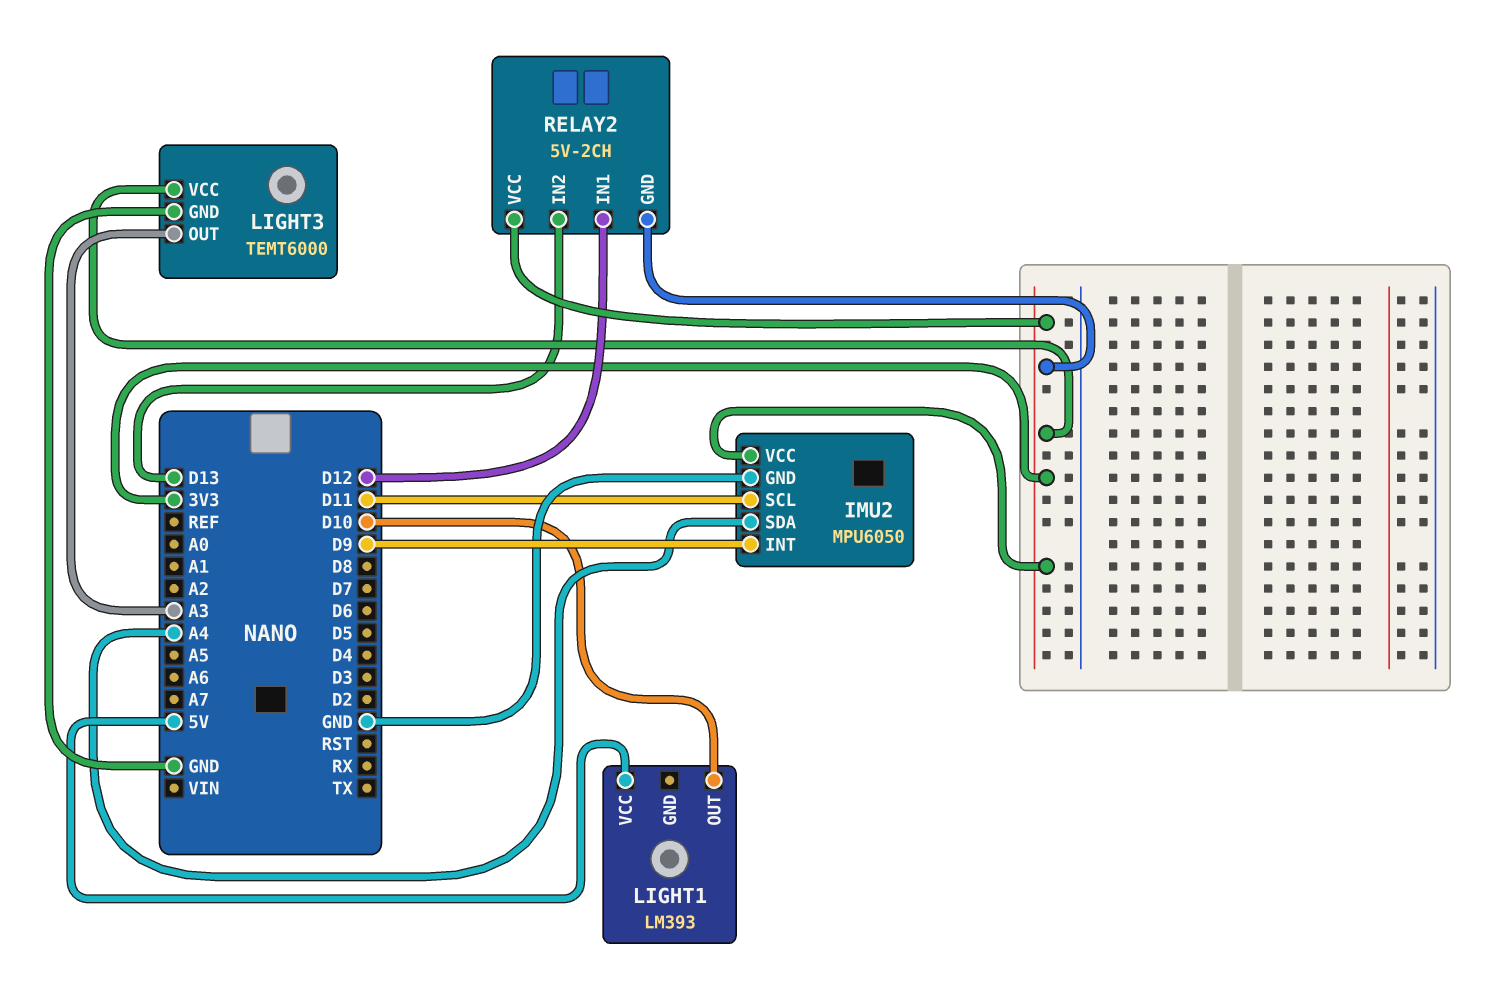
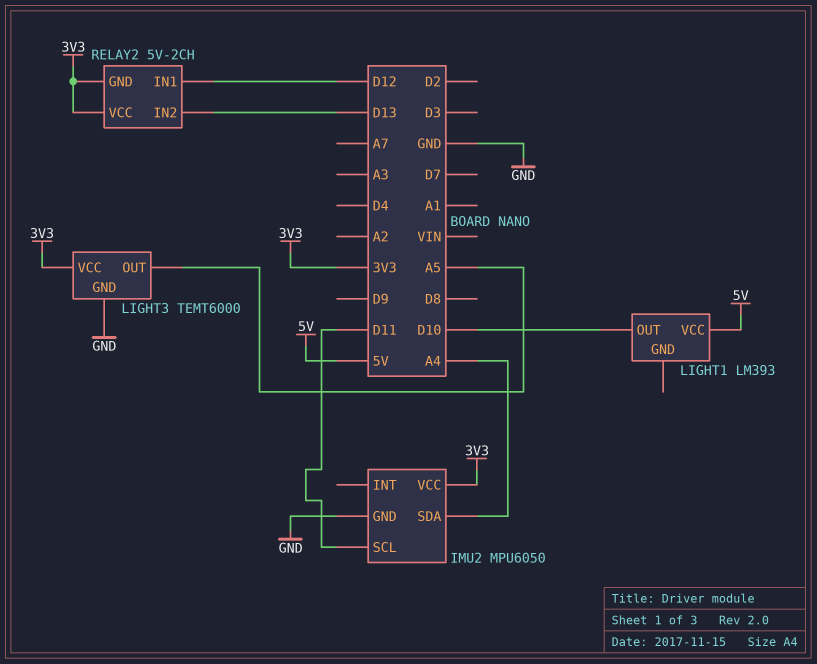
IMU2 pin INT: D9 -> none
LIGHT3 pin OUT: A3 -> A5

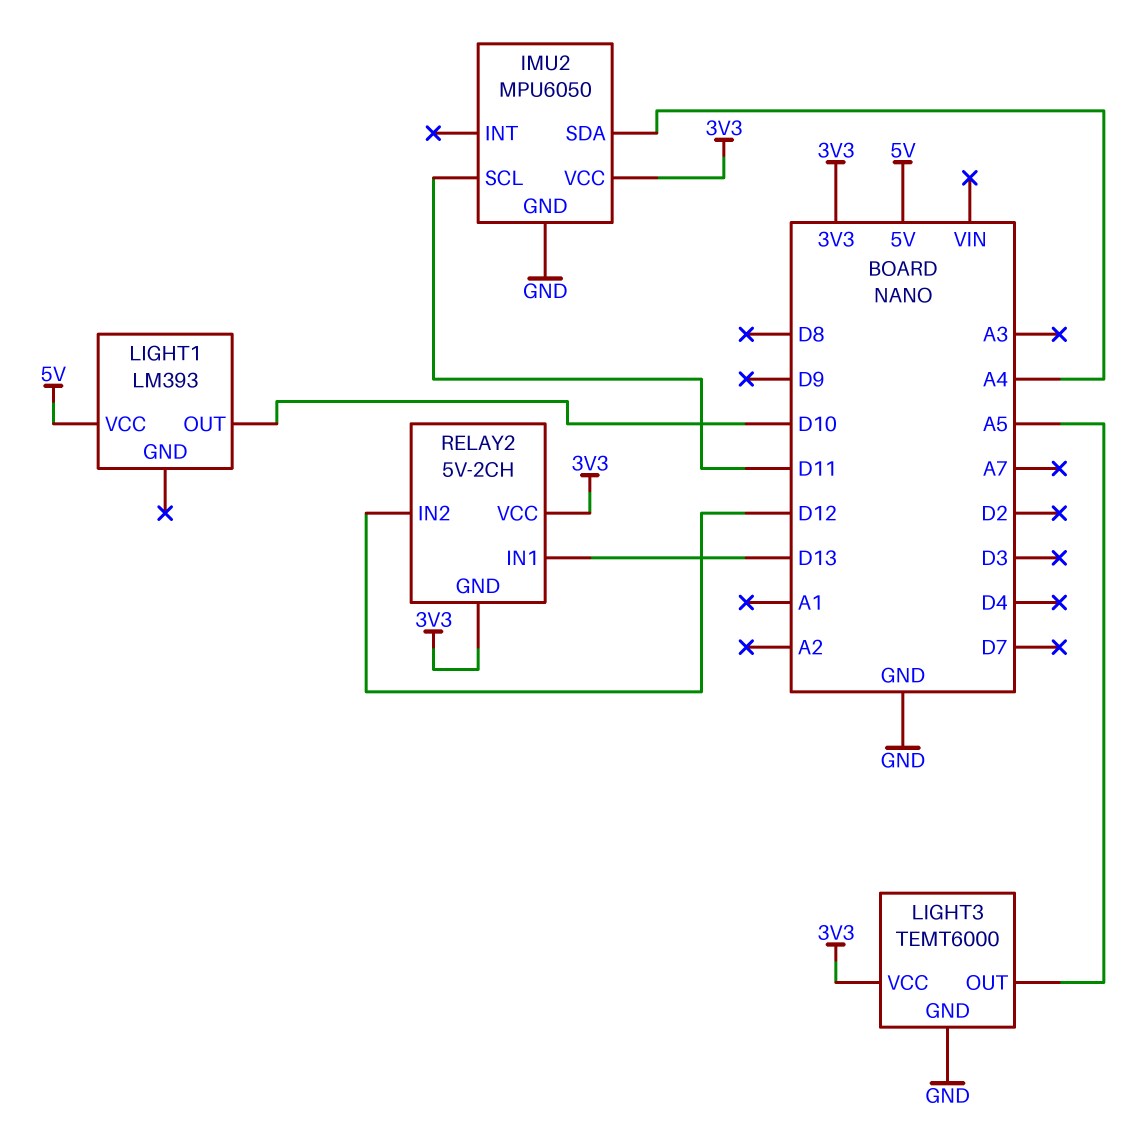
RELAY2 pin IN1: D12 -> D13
RELAY2 pin IN2: D13 -> D12

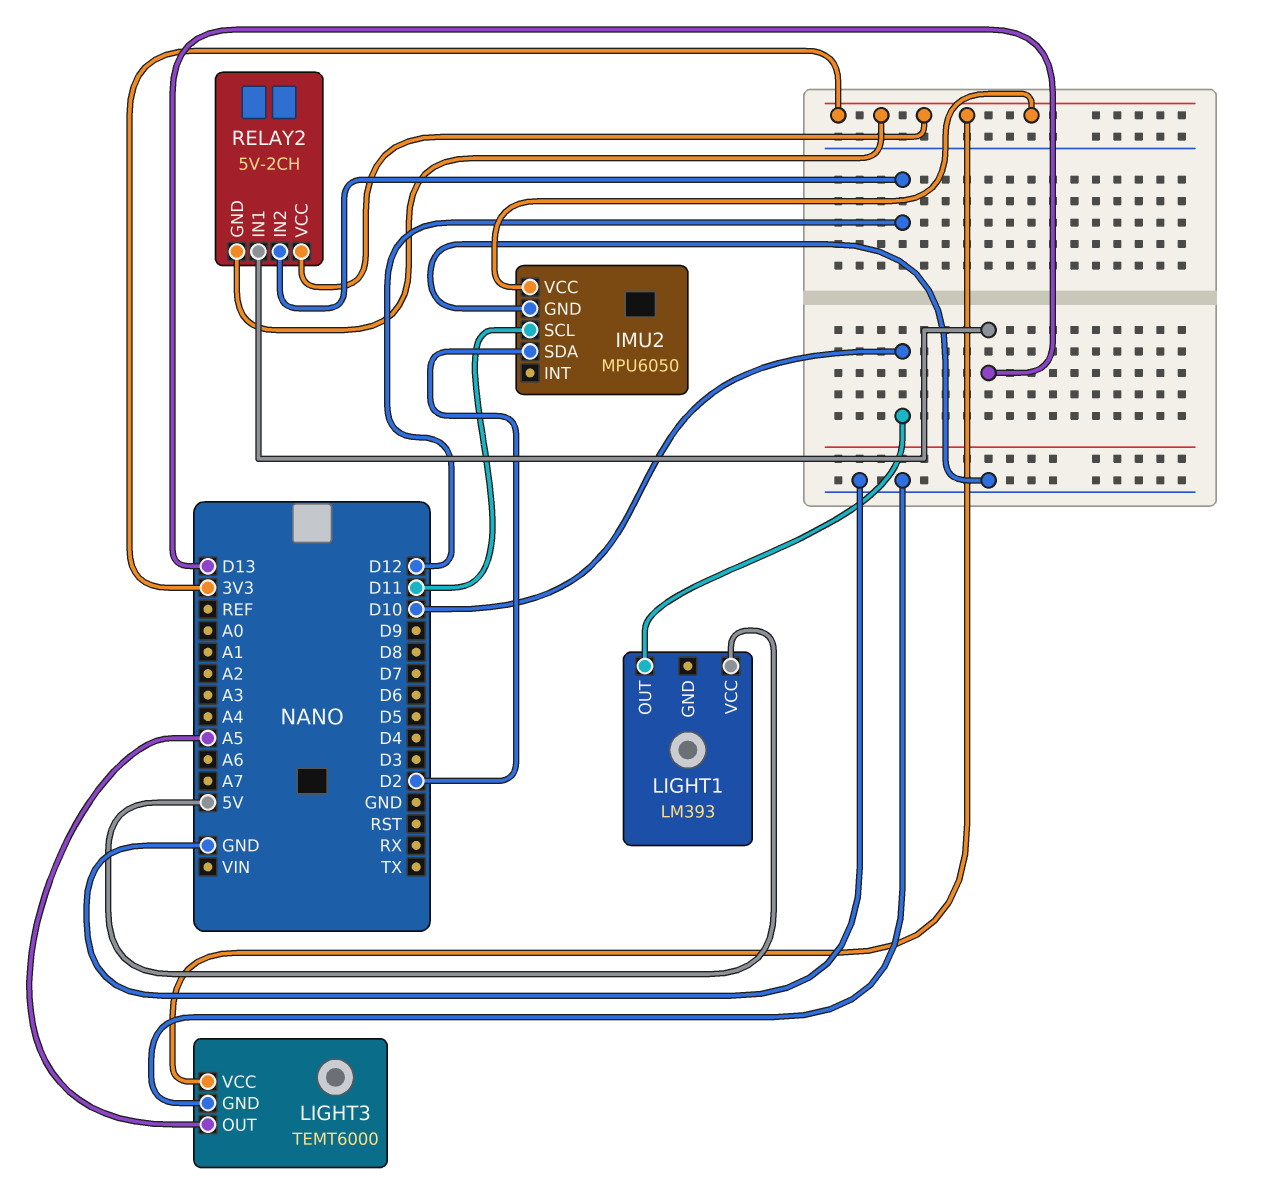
IMU2 pin SDA: A4 -> D2

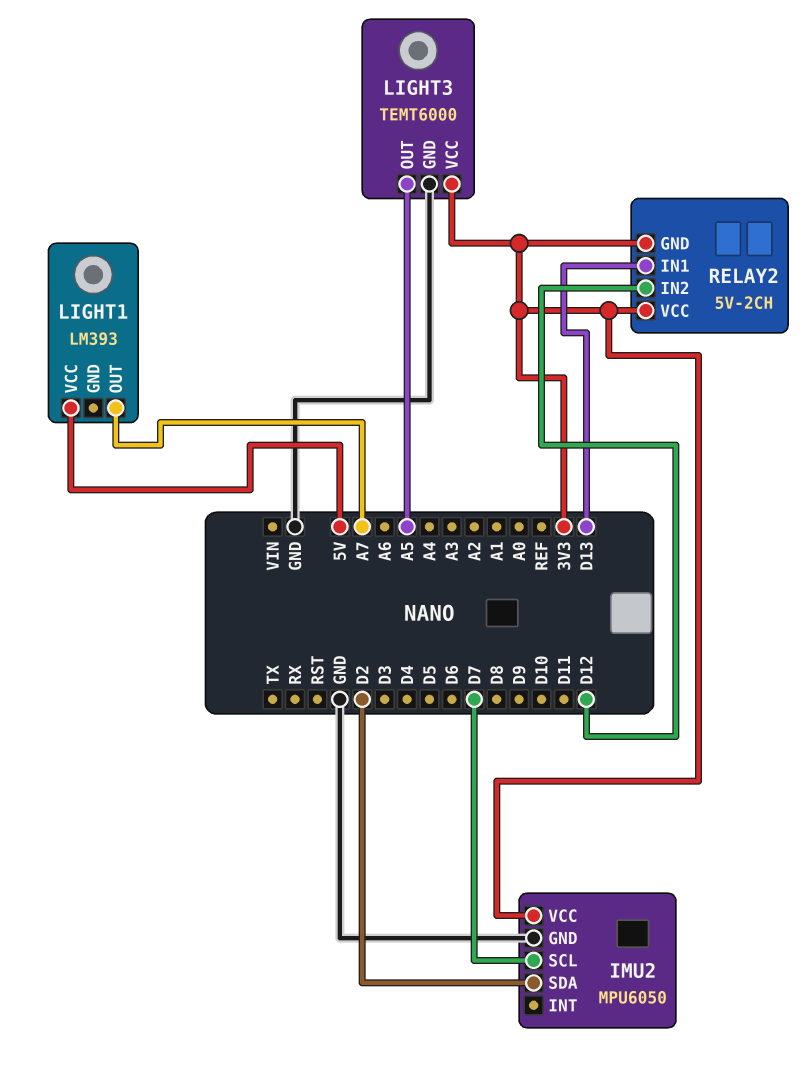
IMU2 pin SCL: D11 -> D7
LIGHT1 pin OUT: D10 -> A7

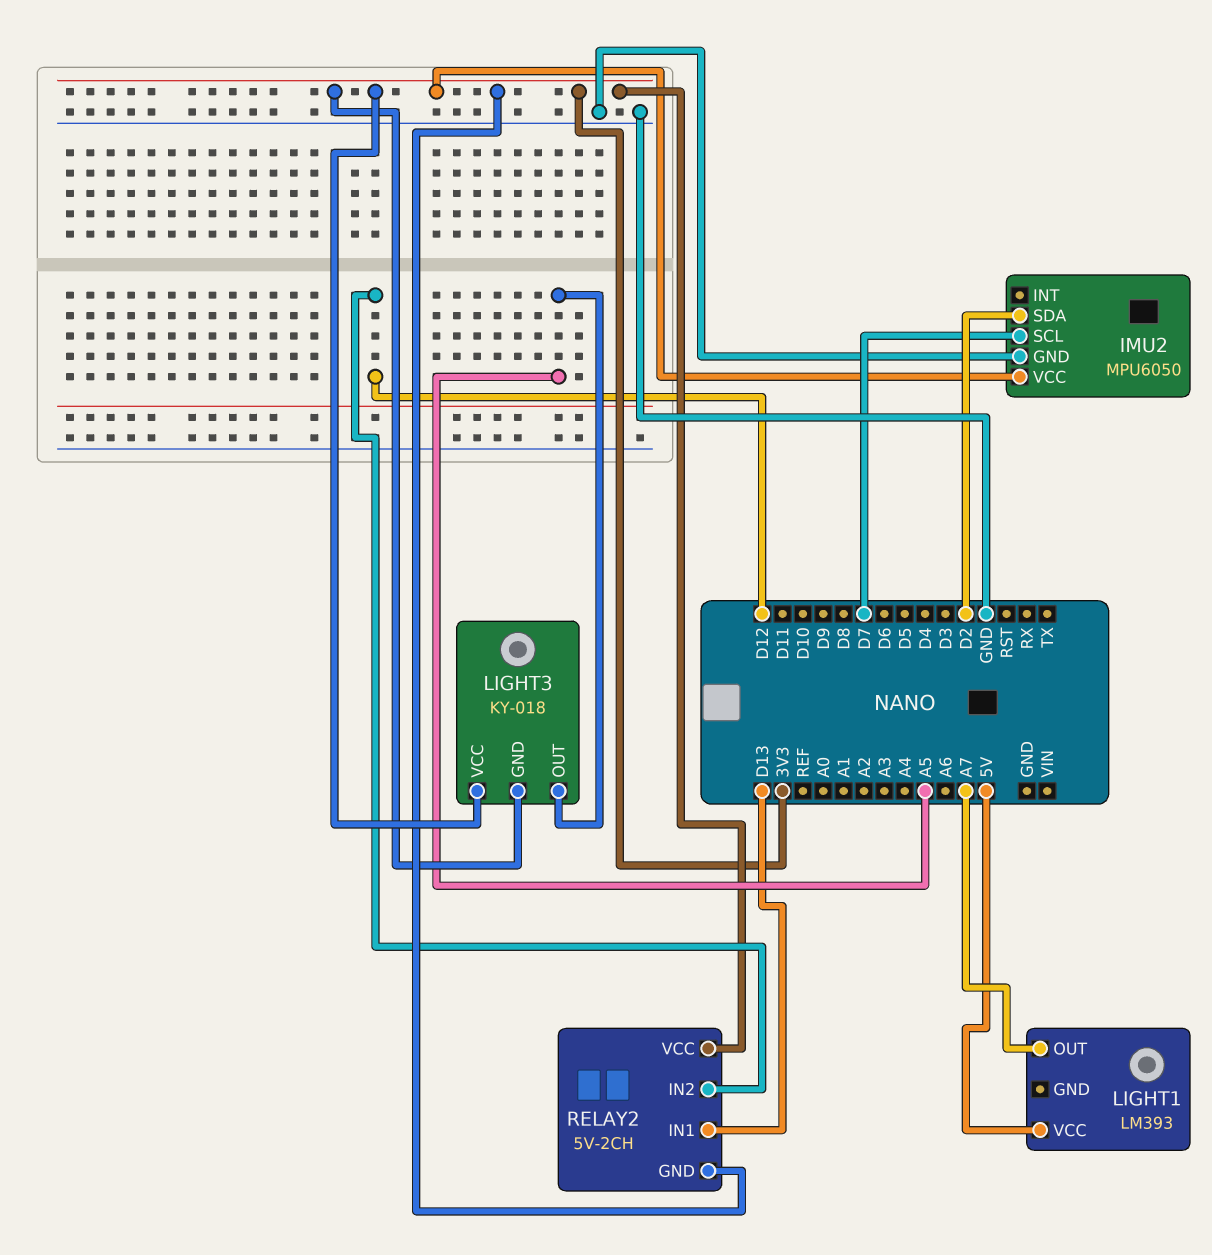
LIGHT3: TEMT6000 -> KY-018
LIGHT3 pin GND: GND -> 3V3

